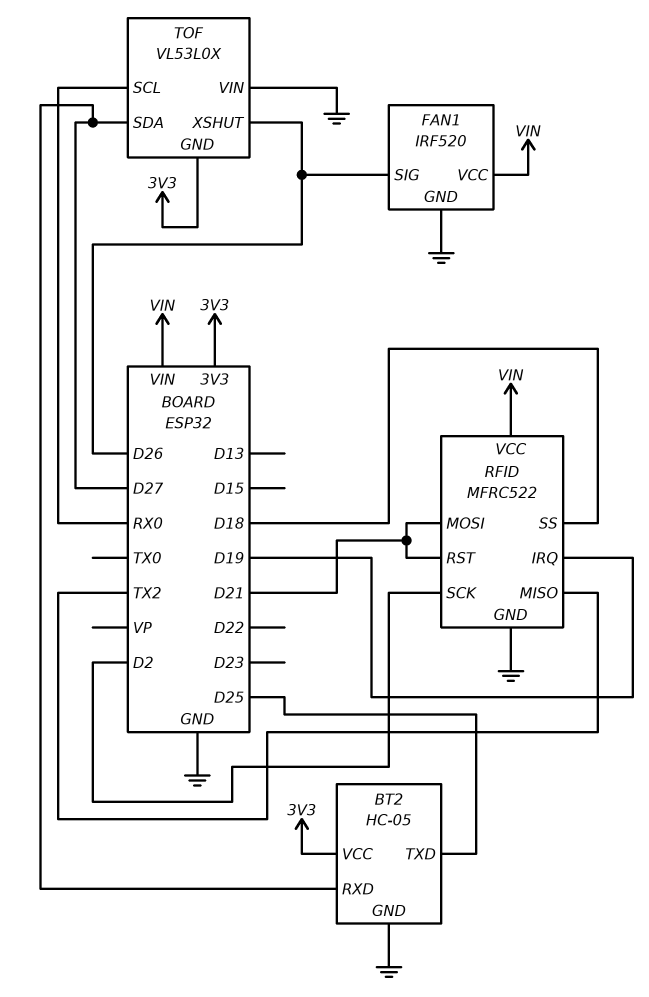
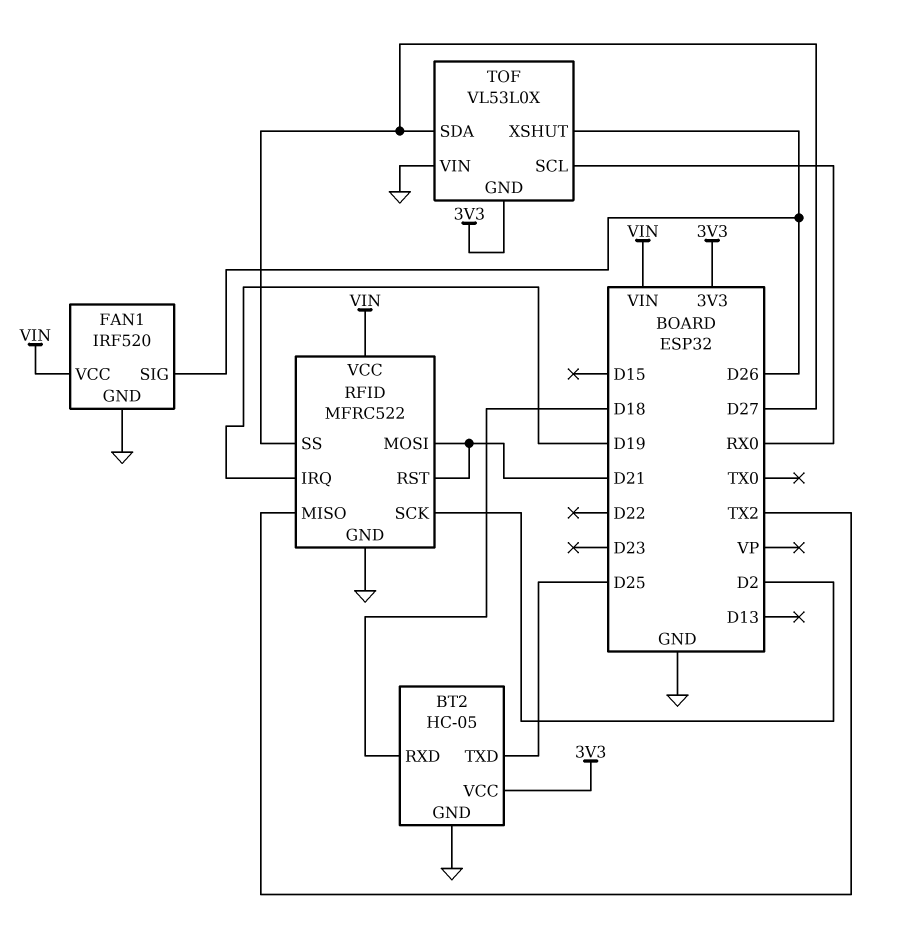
BT2 pin RXD: D27 -> D18
RFID pin SS: D18 -> D27

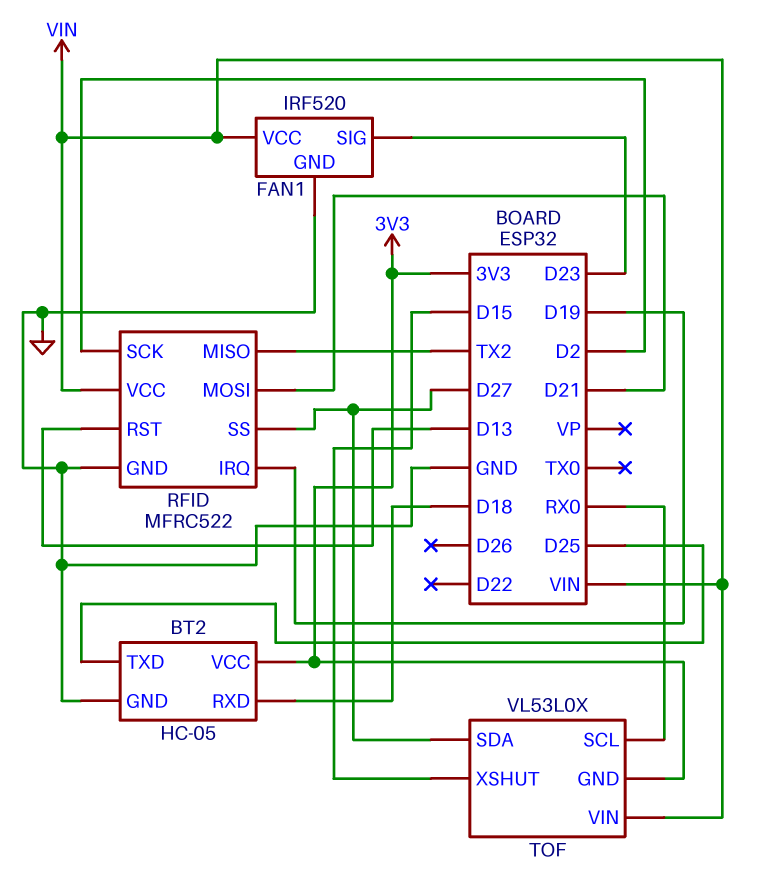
FAN1 pin SIG: D26 -> D23
RFID pin RST: D21 -> D13
TOF pin VIN: GND -> VIN
TOF pin XSHUT: D26 -> D15

